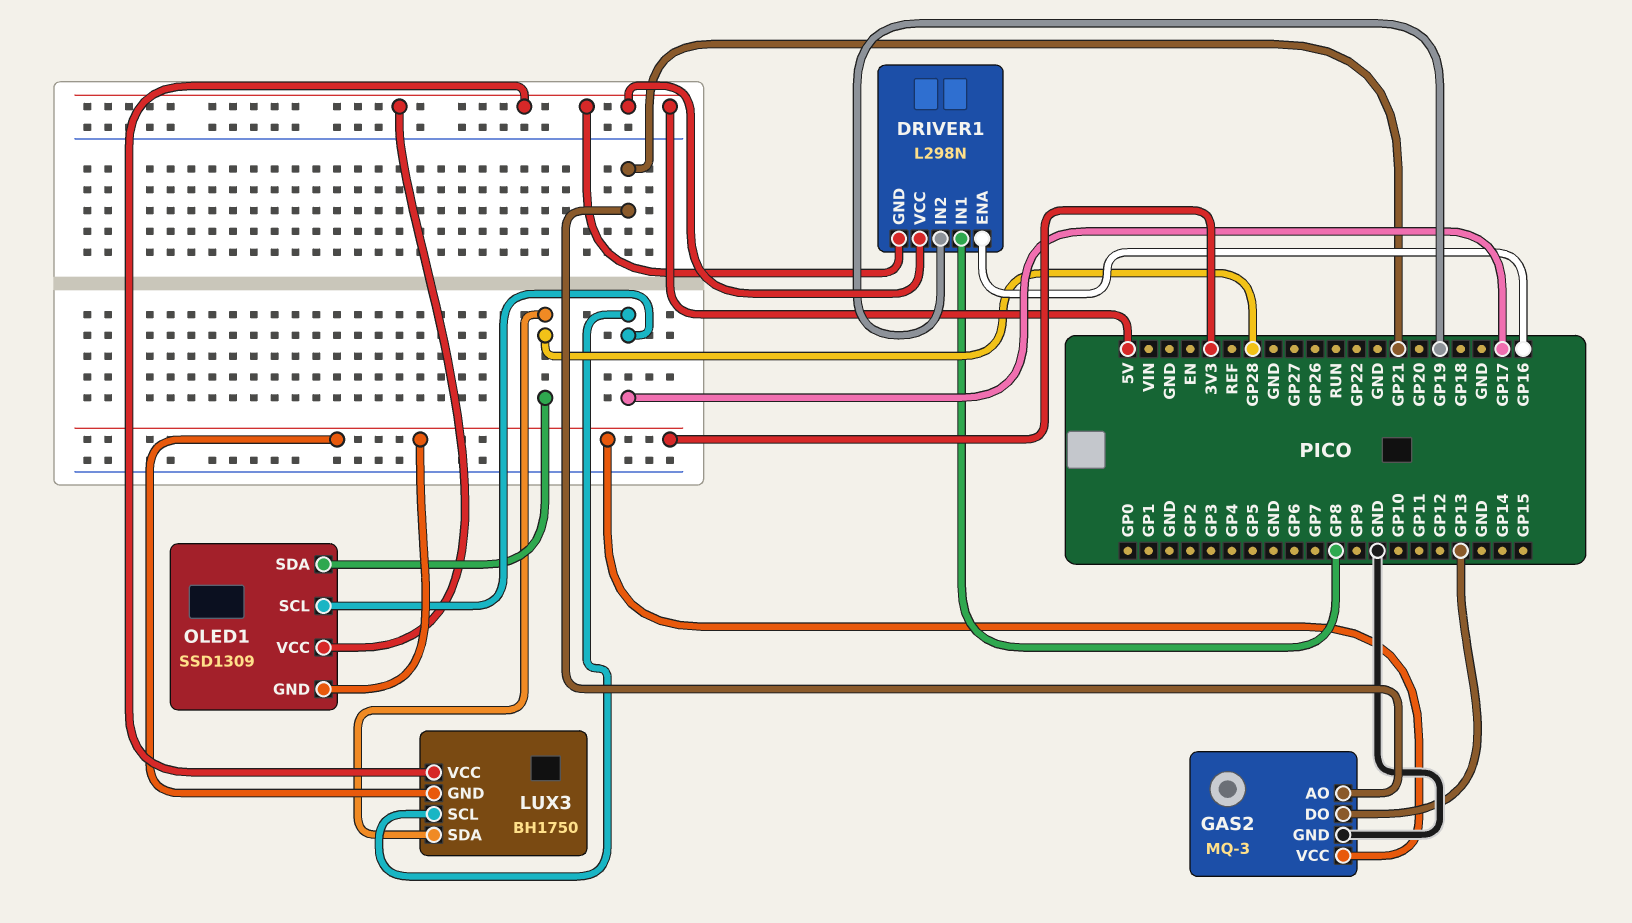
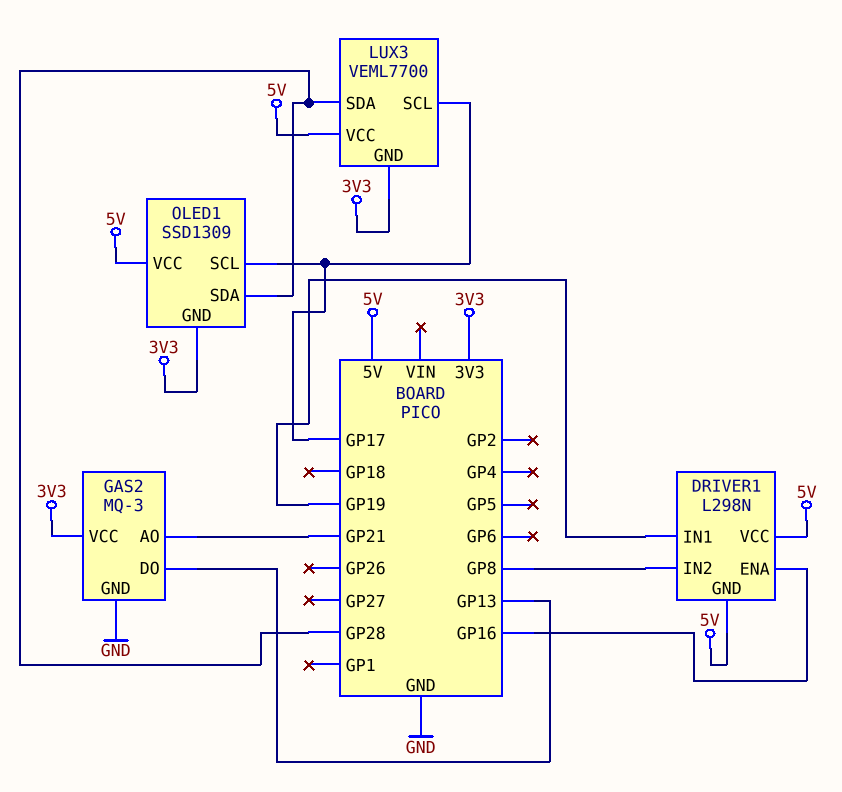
DRIVER1 pin IN1: GP8 -> GP19
DRIVER1 pin IN2: GP19 -> GP8
LUX3: BH1750 -> VEML7700

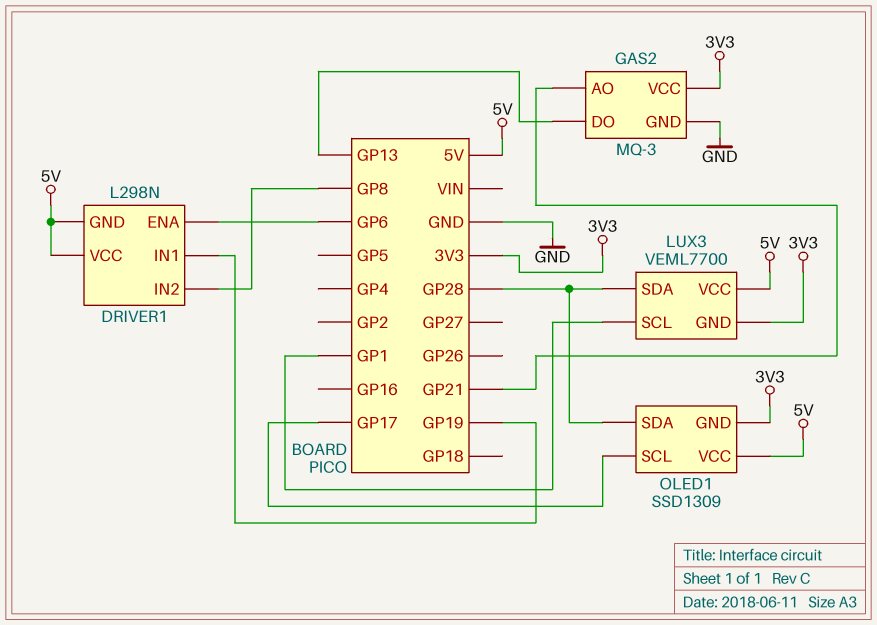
DRIVER1 pin ENA: GP16 -> GP6
LUX3 pin SCL: GP17 -> GP1

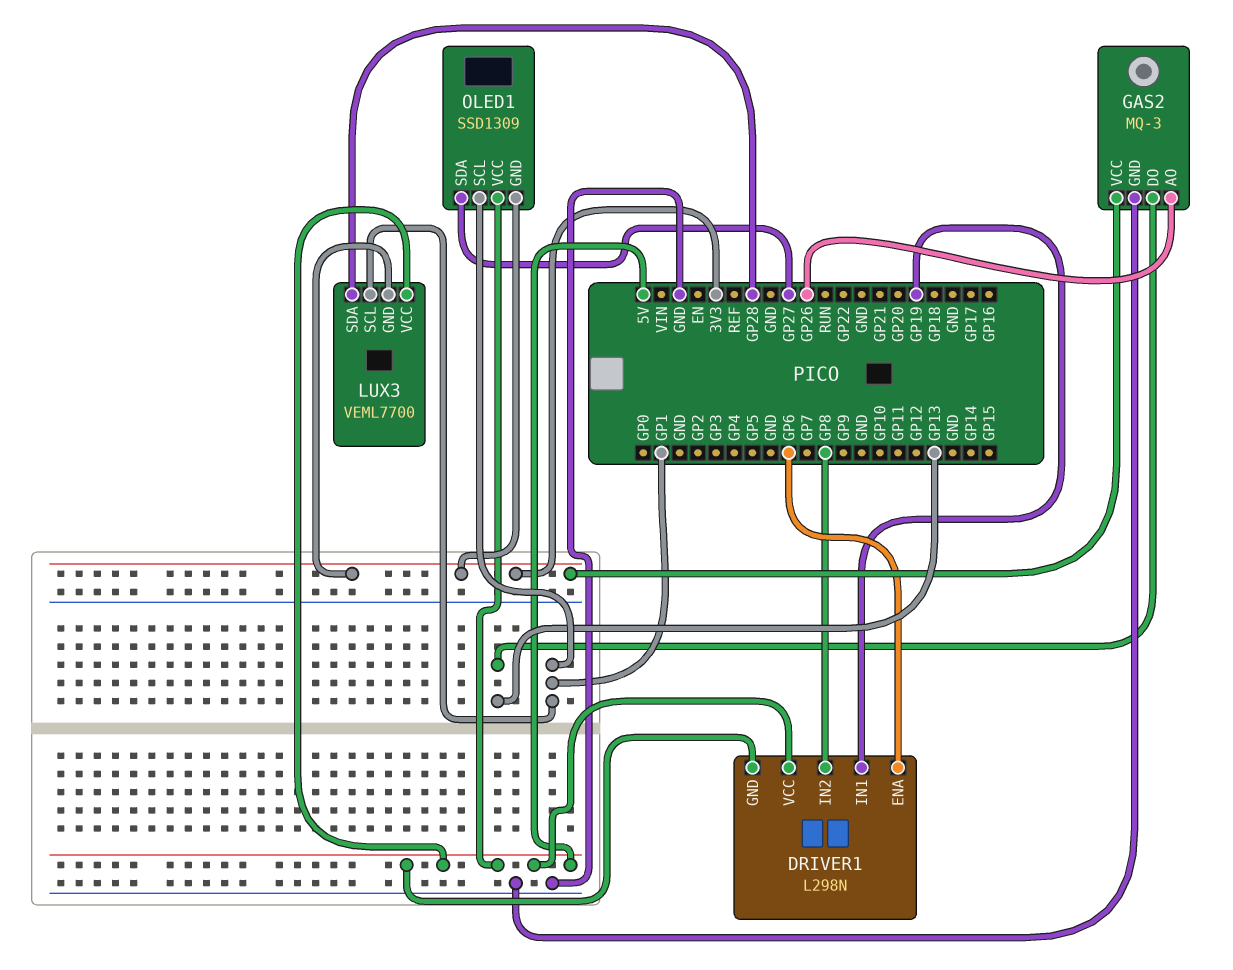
GAS2 pin AO: GP21 -> GP26
OLED1 pin SCL: GP17 -> GP1
OLED1 pin SDA: GP28 -> GP27

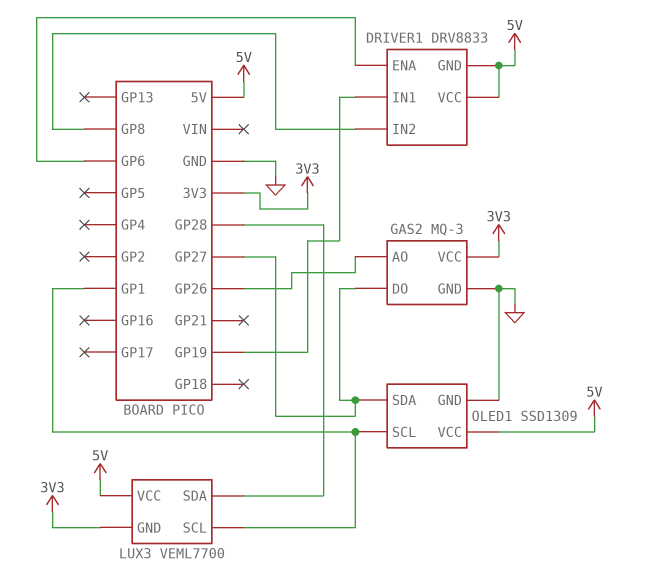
DRIVER1: L298N -> DRV8833
GAS2 pin DO: GP13 -> GP27
OLED1 pin GND: 3V3 -> GND

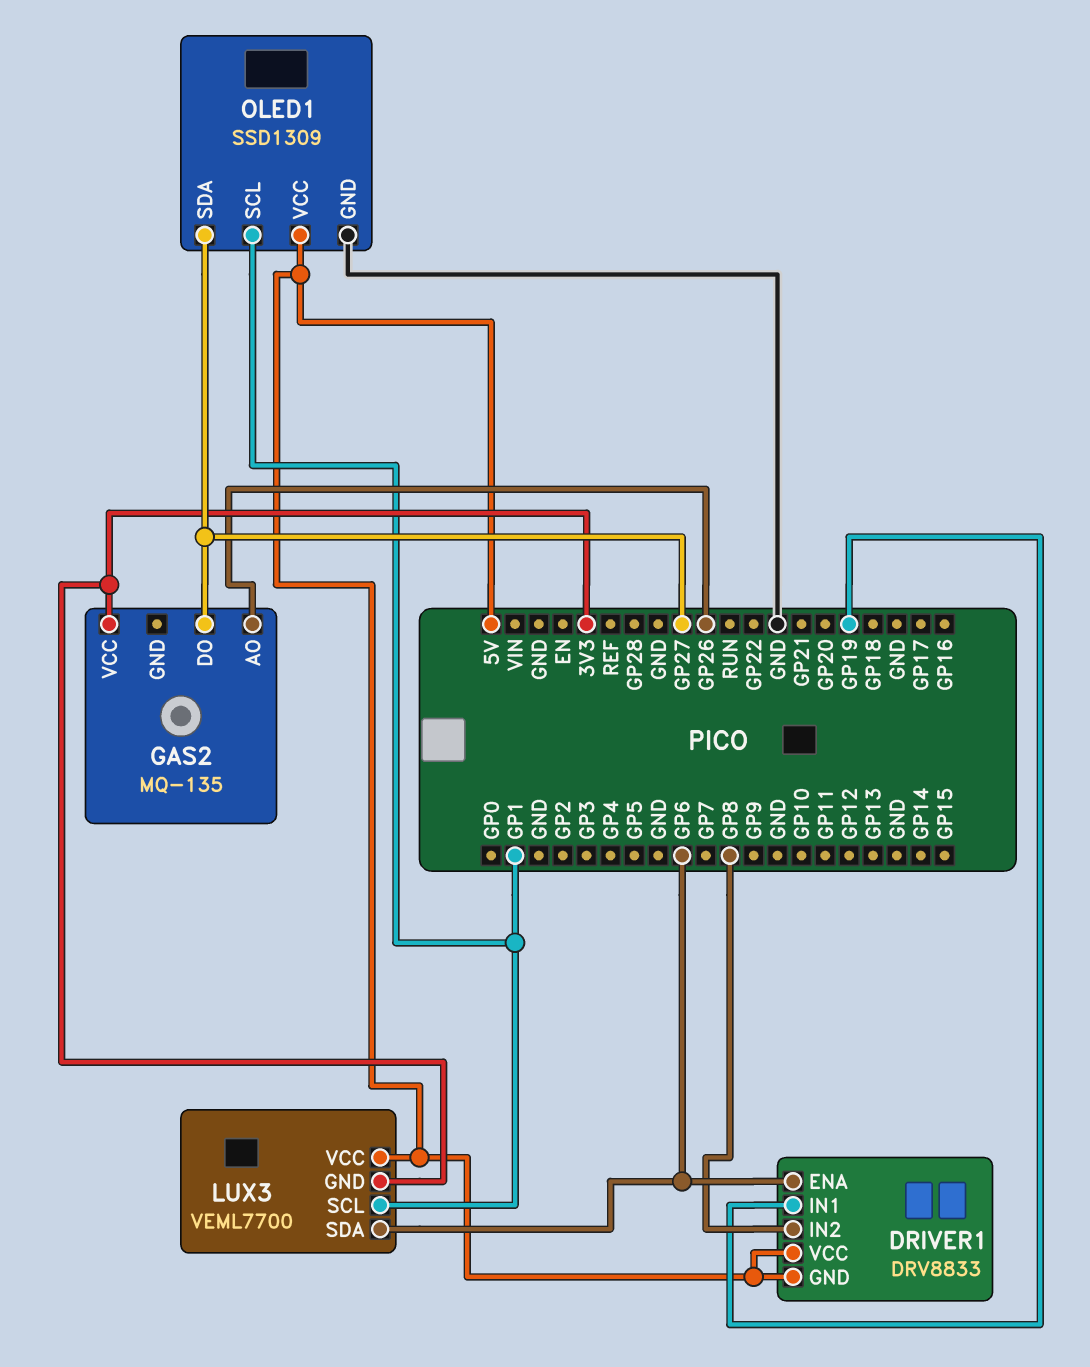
GAS2: MQ-3 -> MQ-135
GAS2 pin GND: GND -> none
LUX3 pin SDA: GP28 -> GP6

